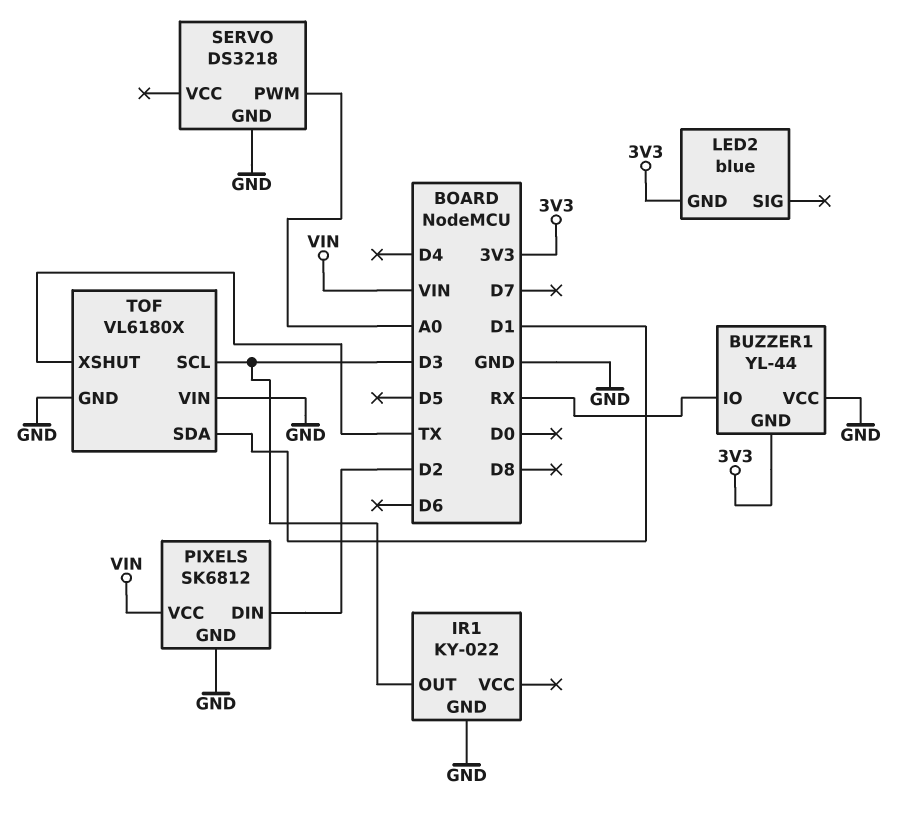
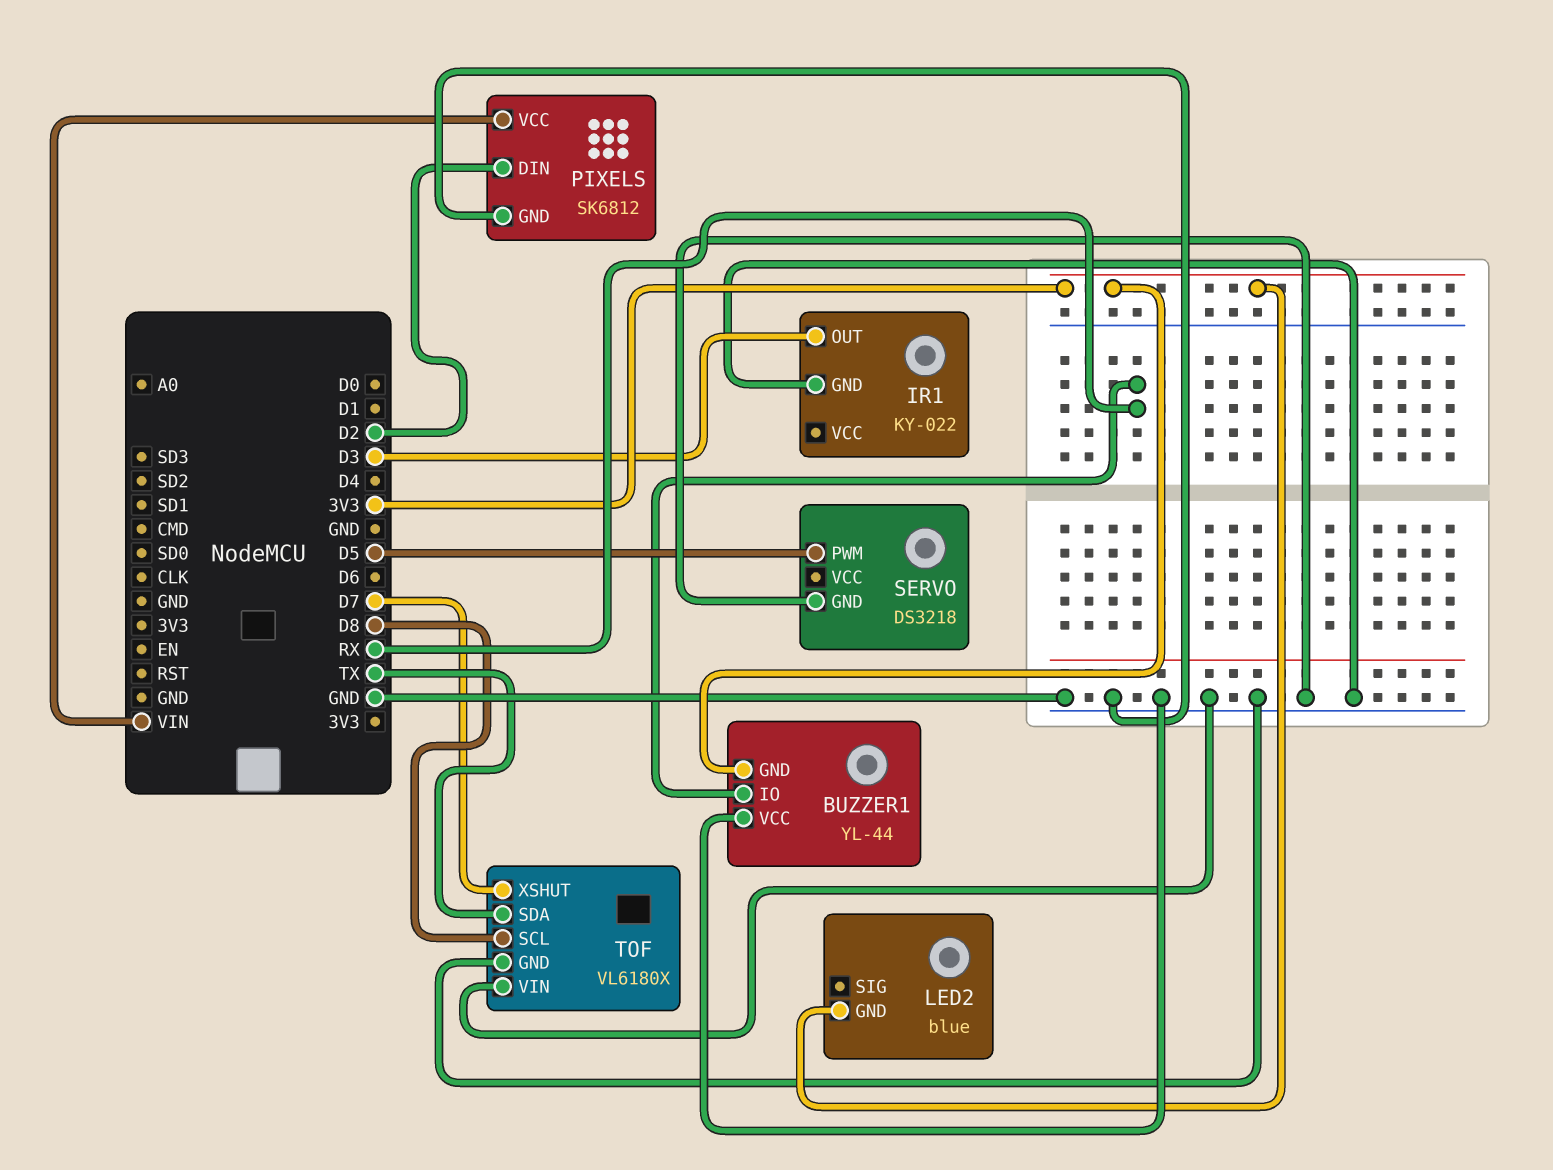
SERVO pin PWM: A0 -> D5
TOF pin SCL: D3 -> D8
TOF pin SDA: D1 -> TX
TOF pin XSHUT: TX -> D7

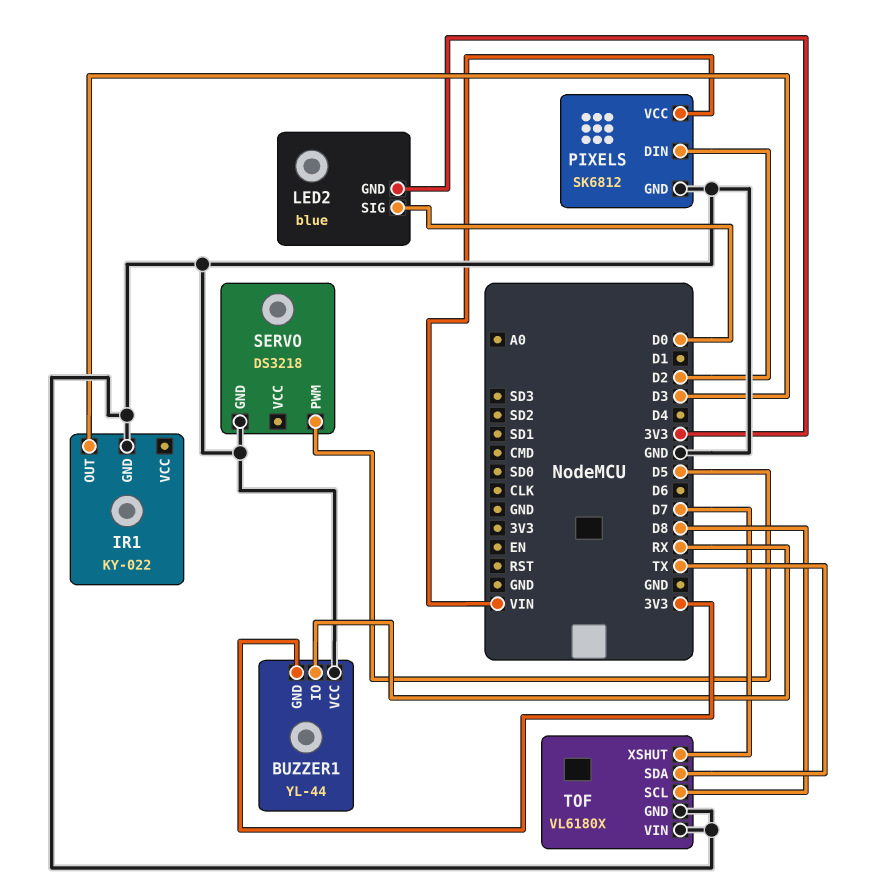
LED2 pin SIG: none -> D0

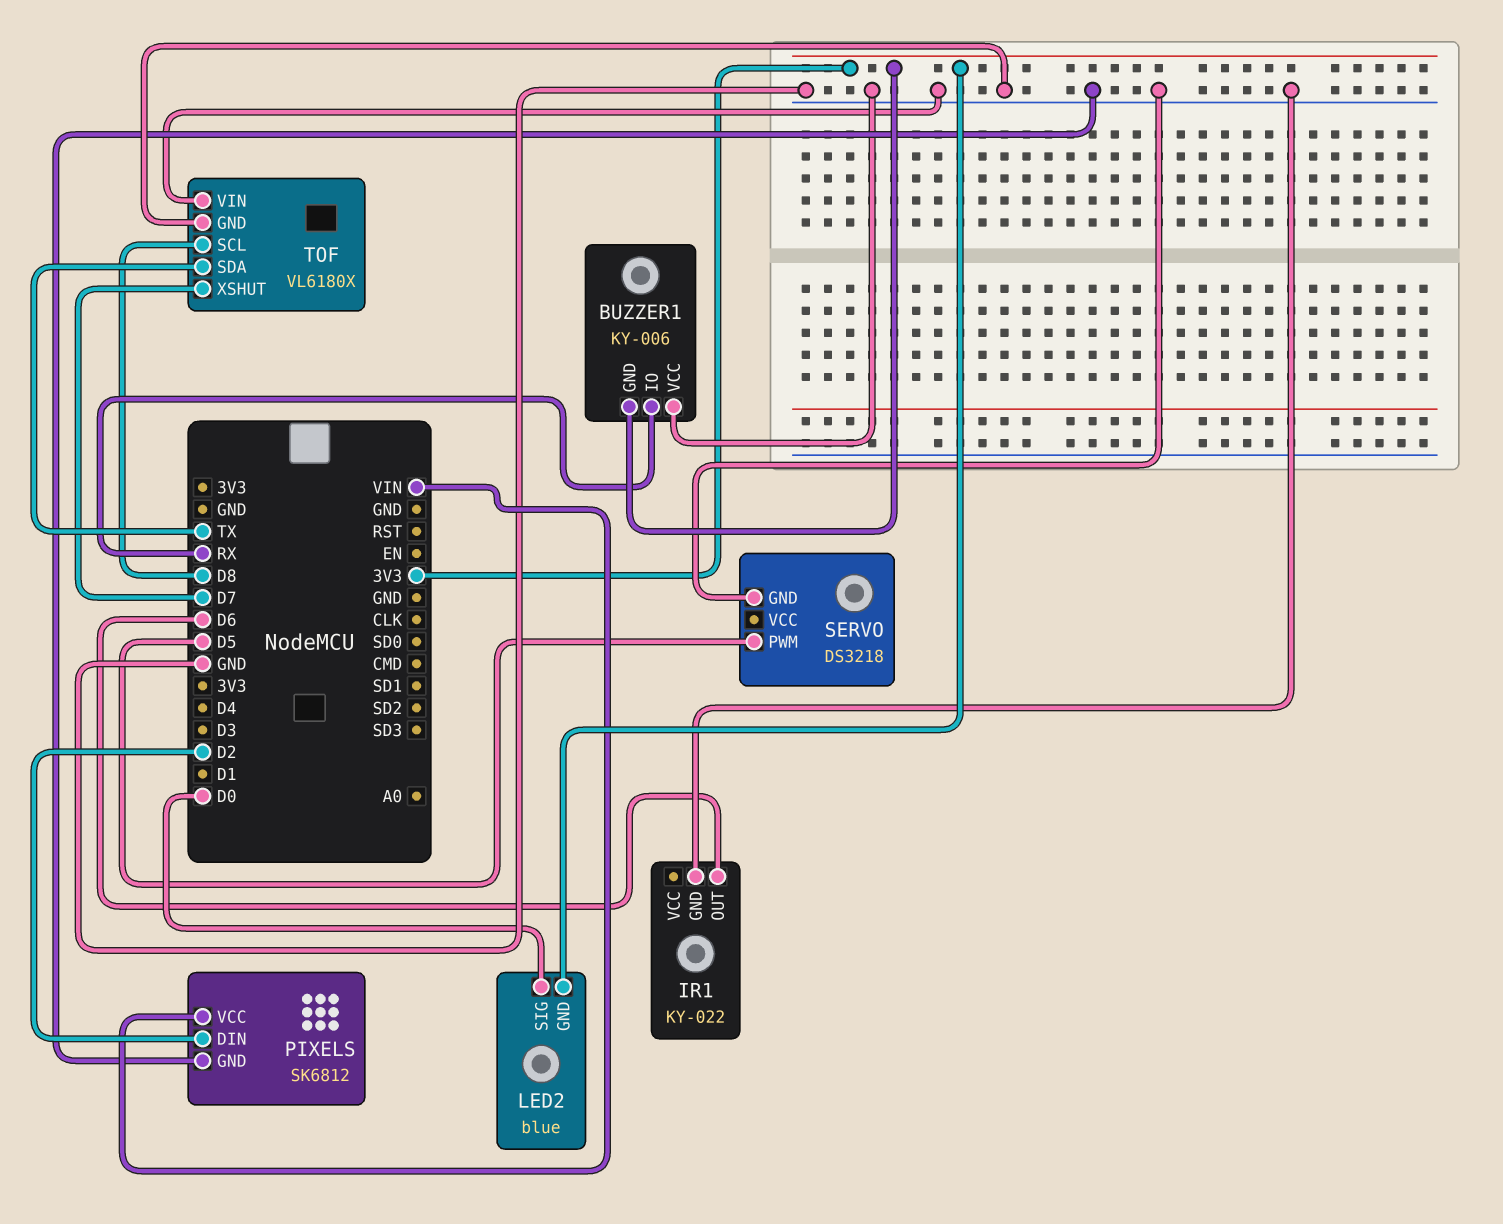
BUZZER1: YL-44 -> KY-006
IR1 pin OUT: D3 -> D6

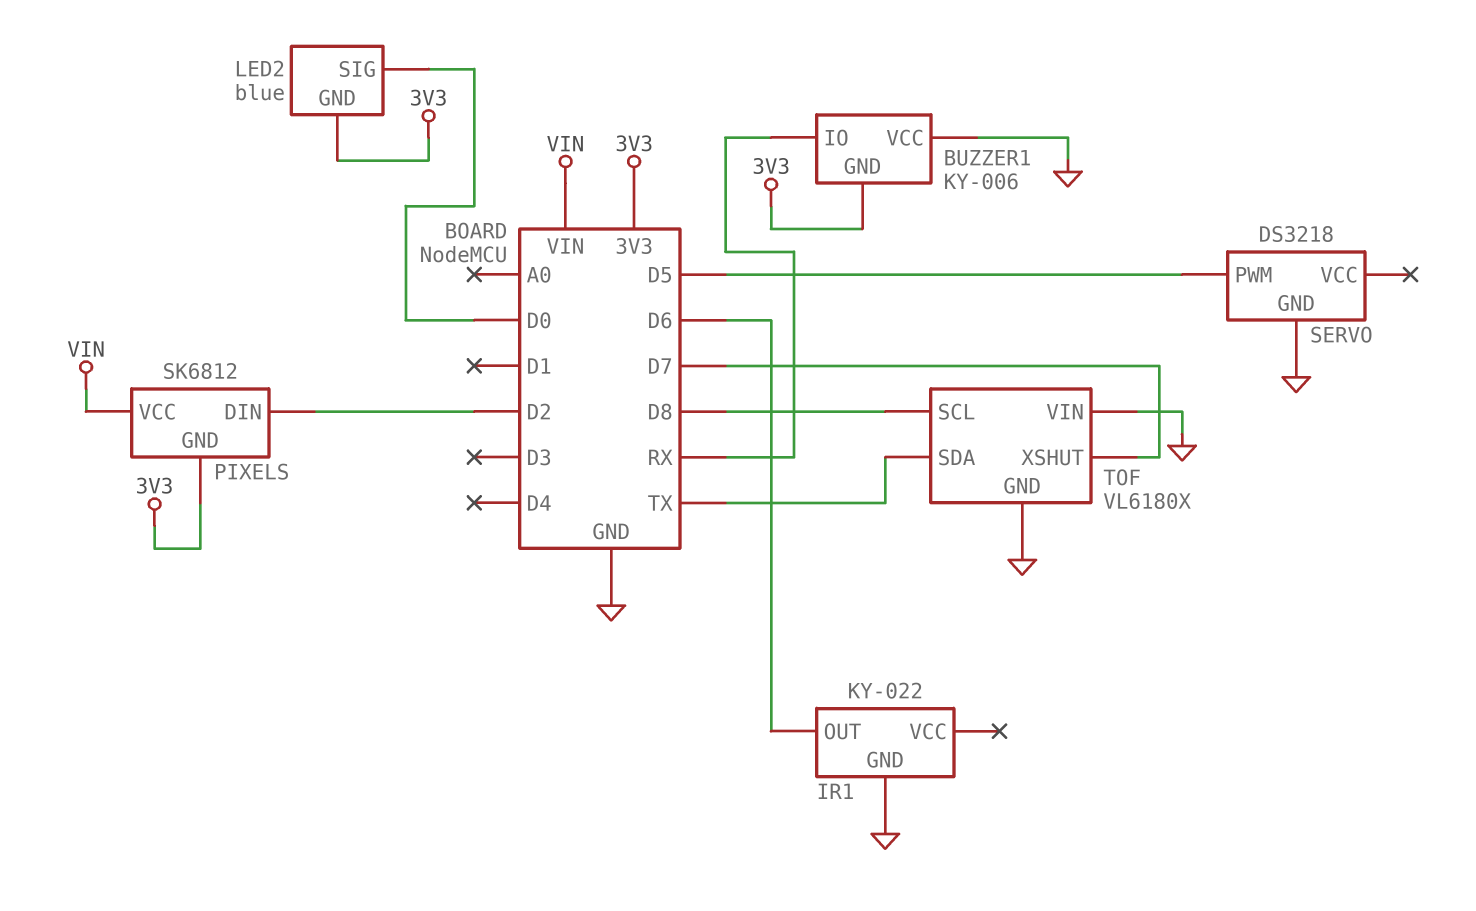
PIXELS pin GND: GND -> 3V3

